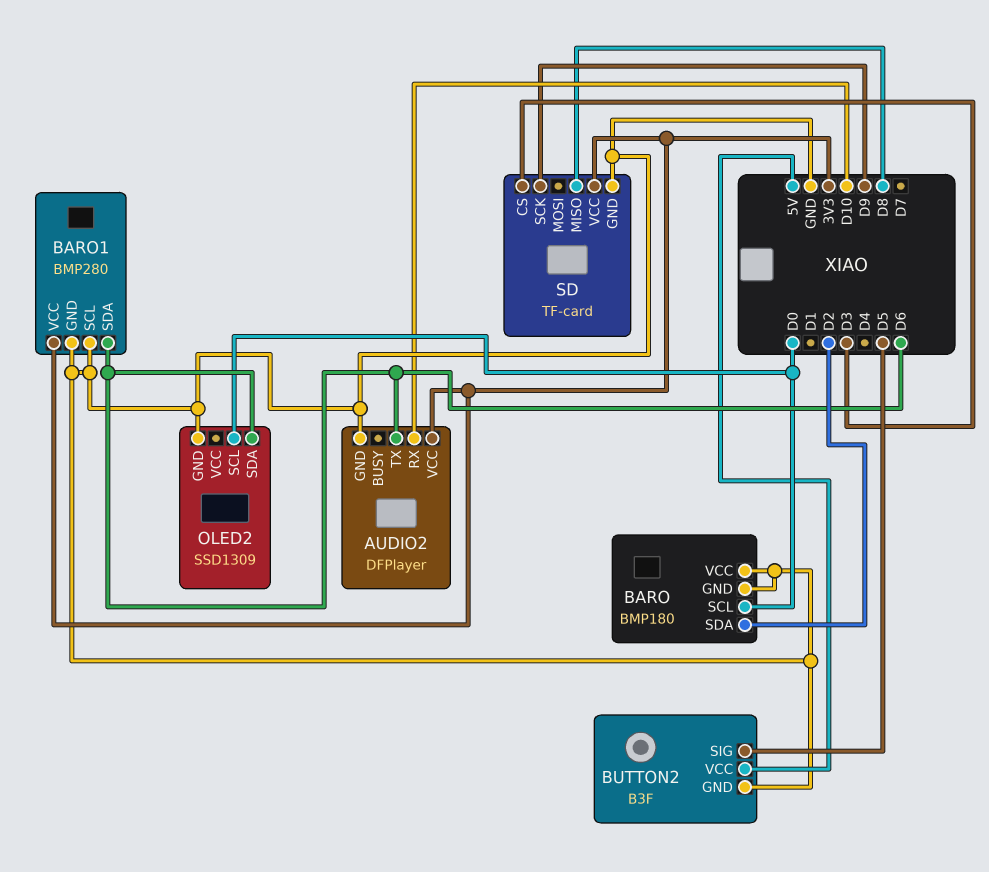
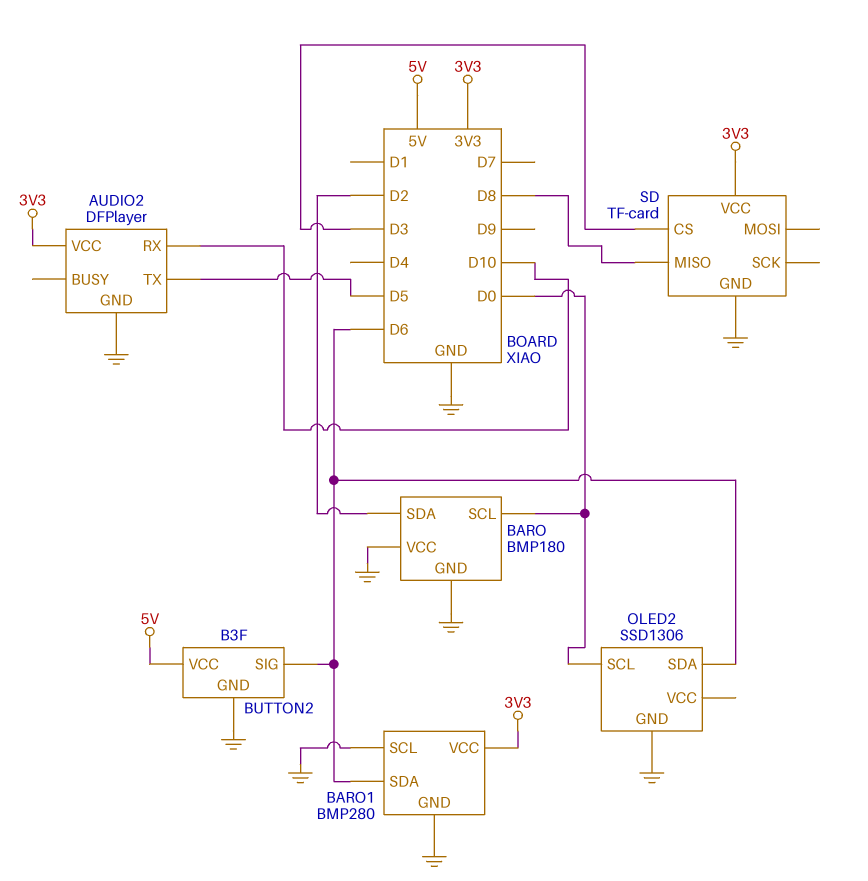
AUDIO2 pin TX: D6 -> D5
BUTTON2 pin SIG: D5 -> D6
OLED2: SSD1309 -> SSD1306
SD pin SCK: D9 -> none

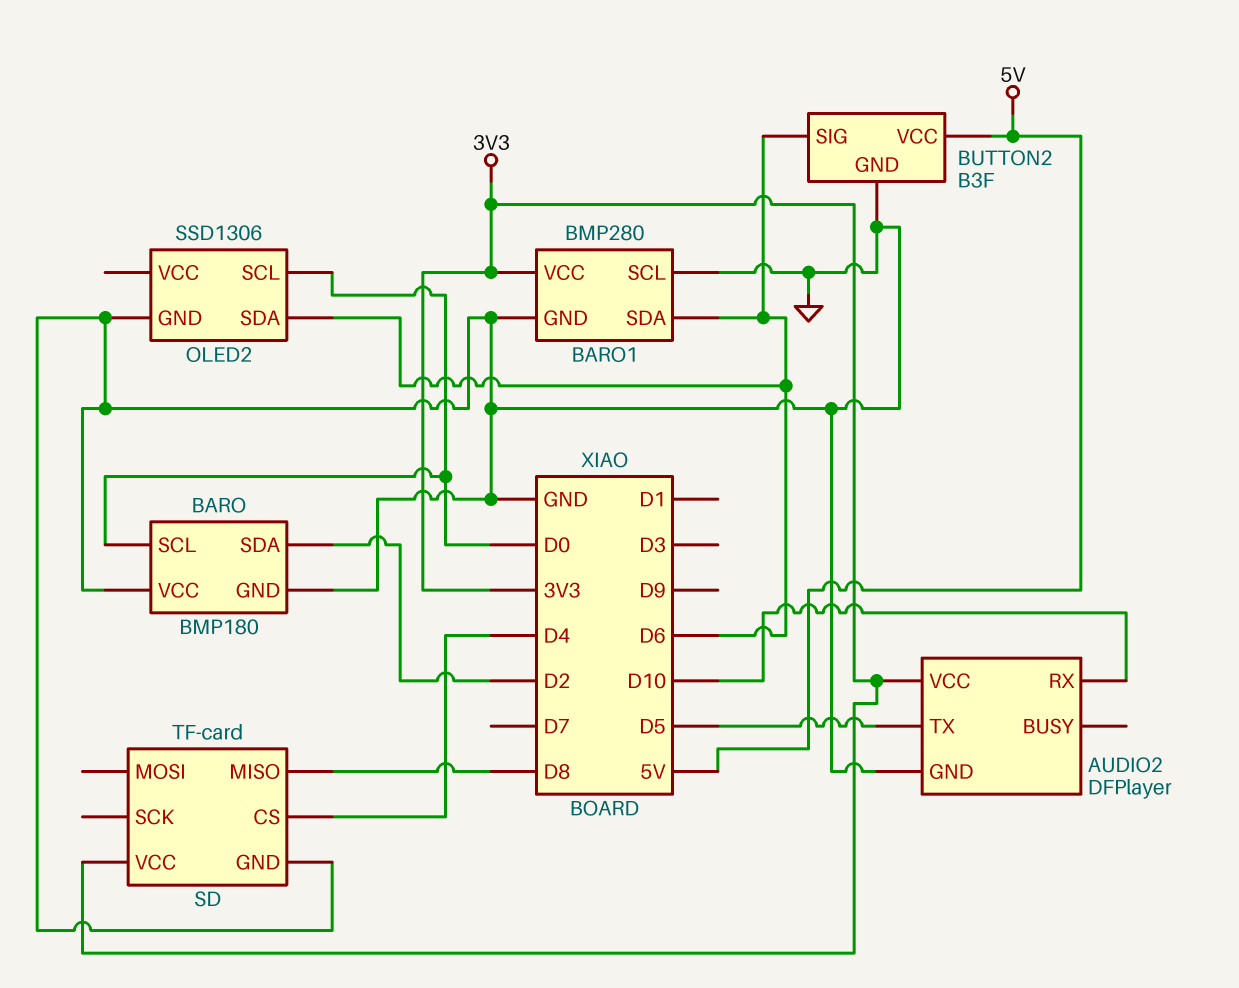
SD pin CS: D3 -> D4

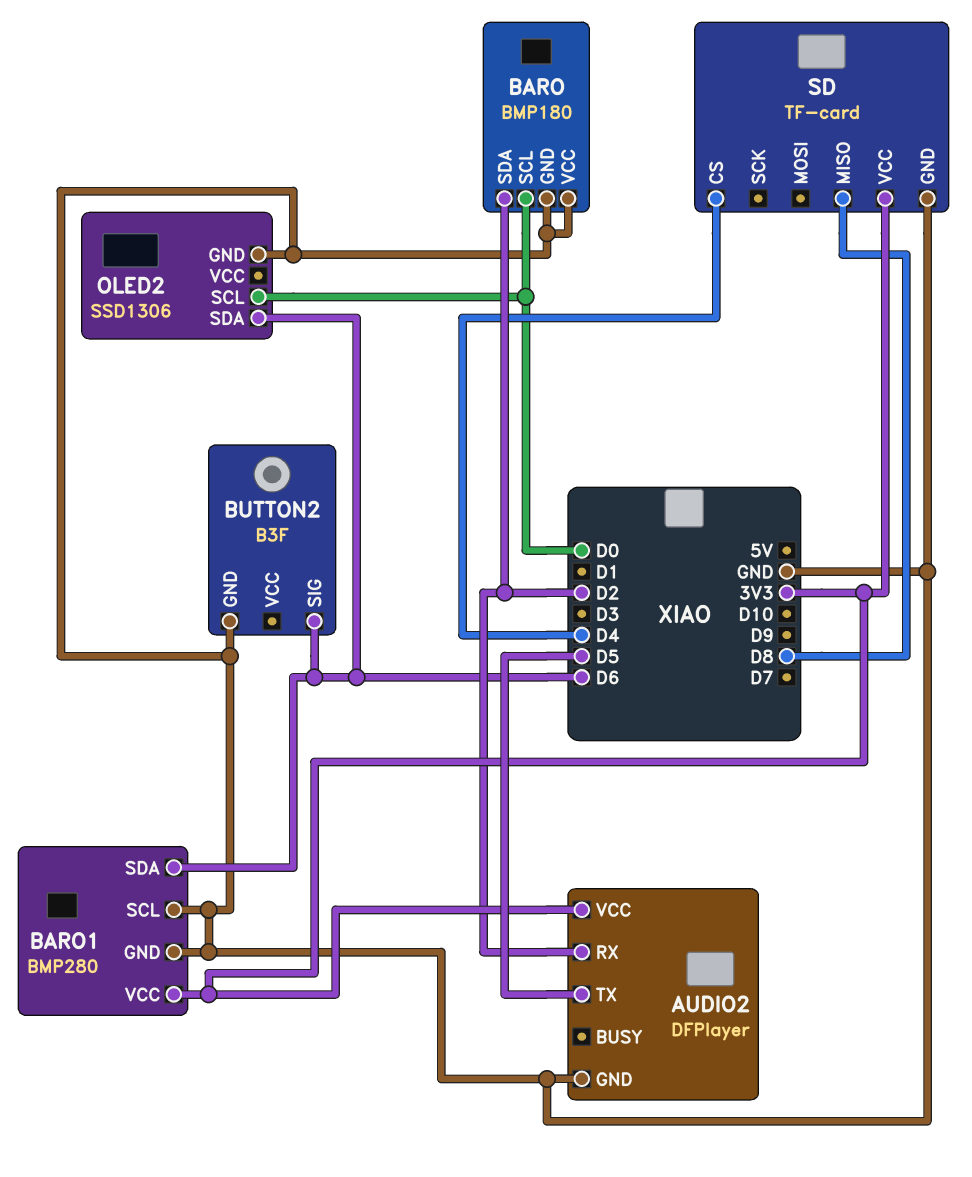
AUDIO2 pin RX: D10 -> D2
BUTTON2 pin VCC: 5V -> none

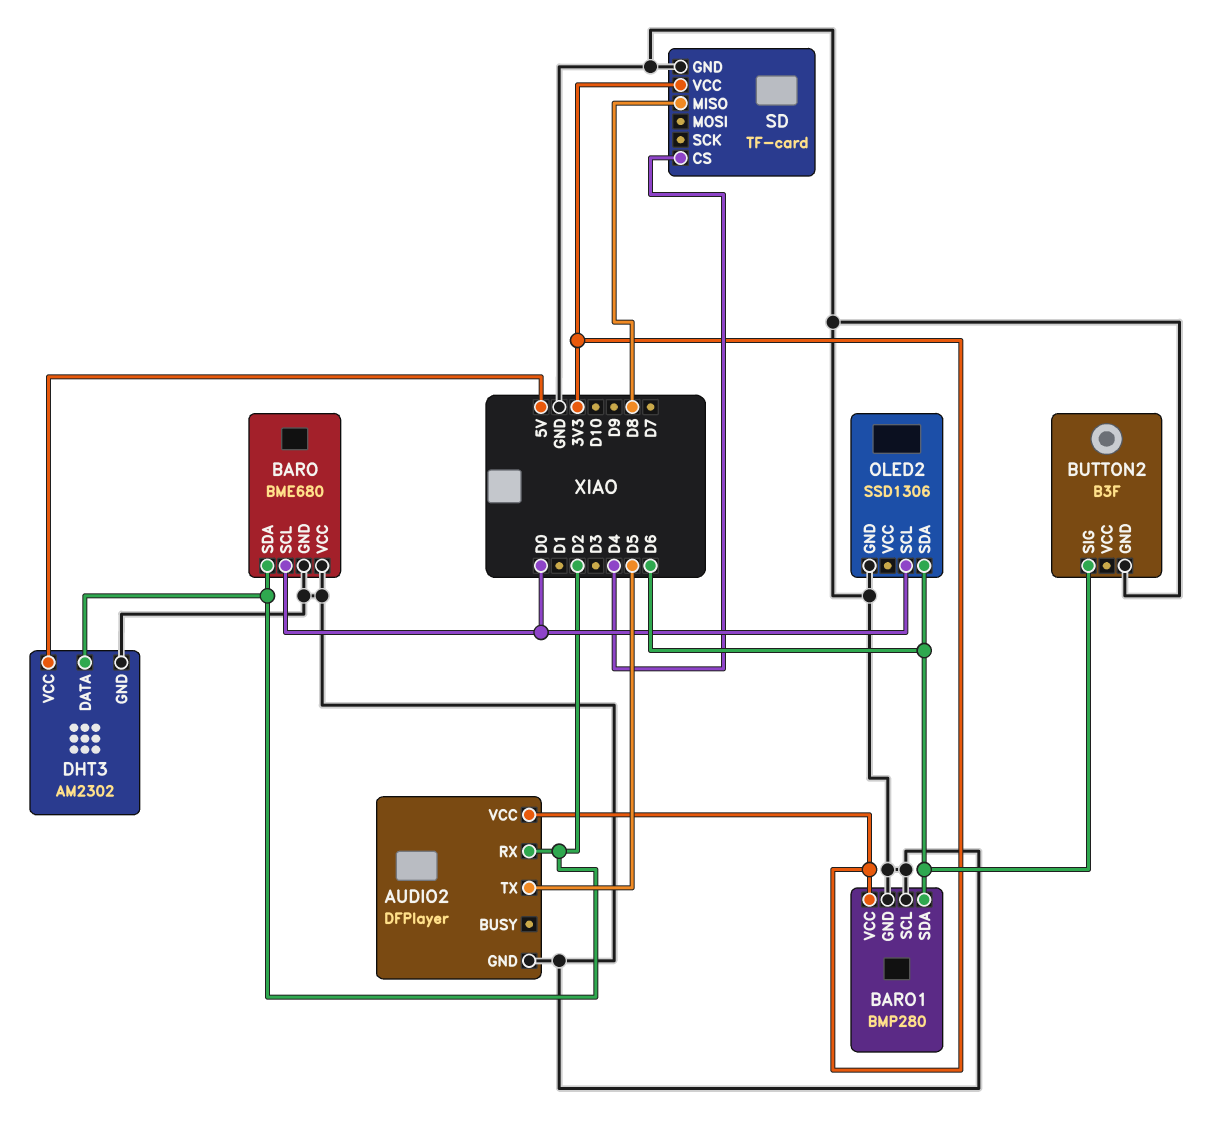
BARO: BMP180 -> BME680
DHT3: none -> AM2302
DHT3 pin DATA: none -> D2
DHT3 pin GND: none -> GND
DHT3 pin VCC: none -> 5V

